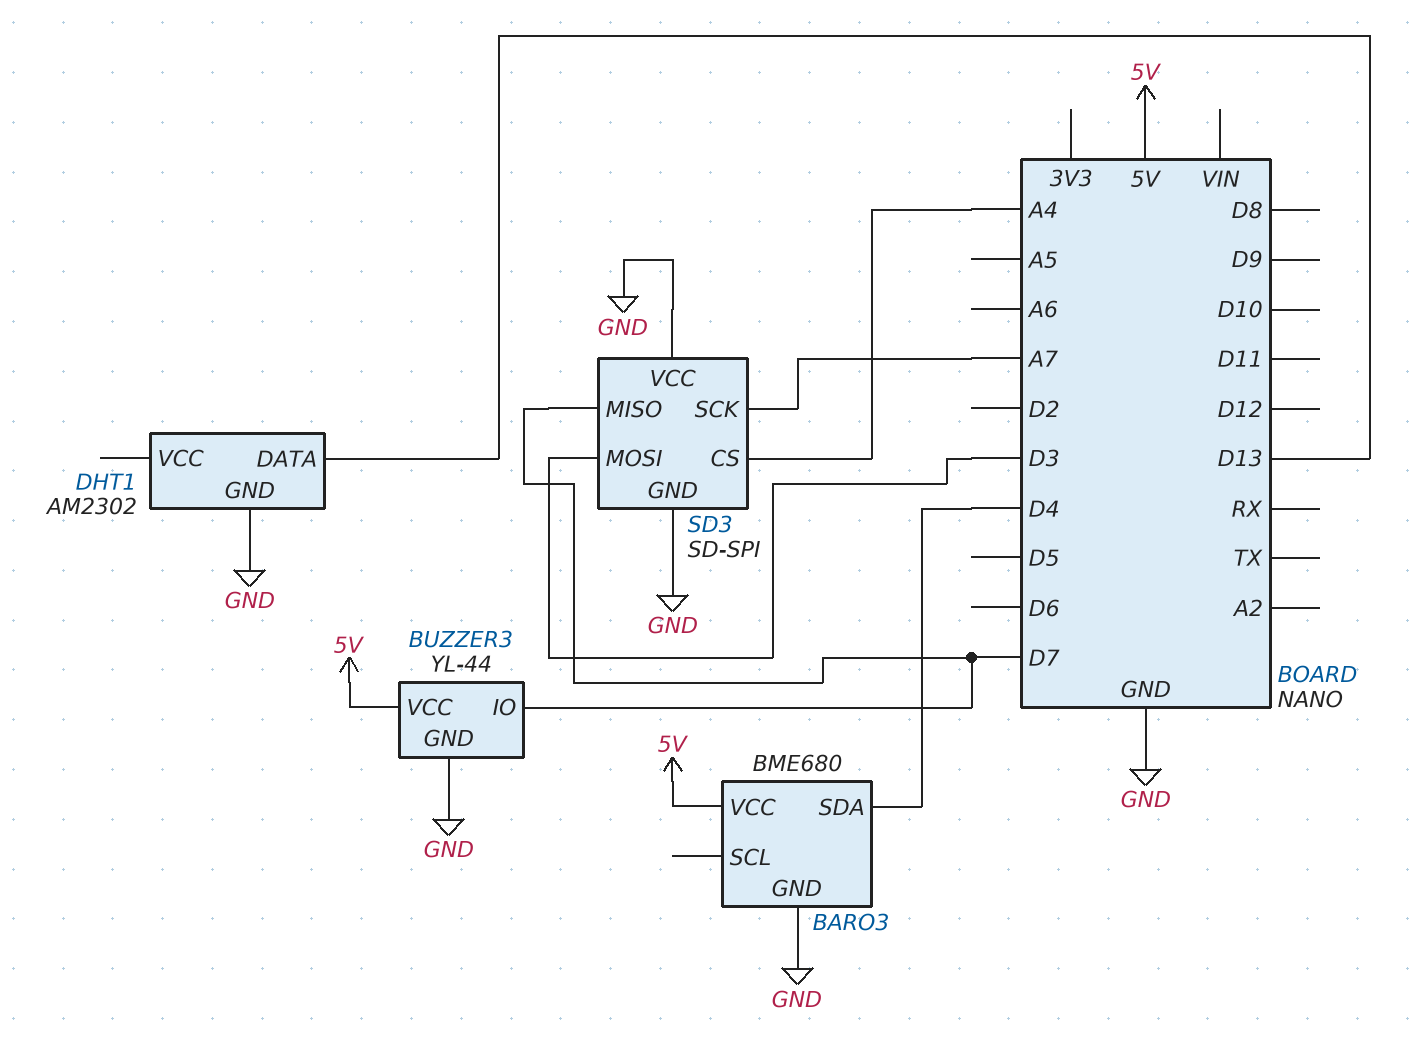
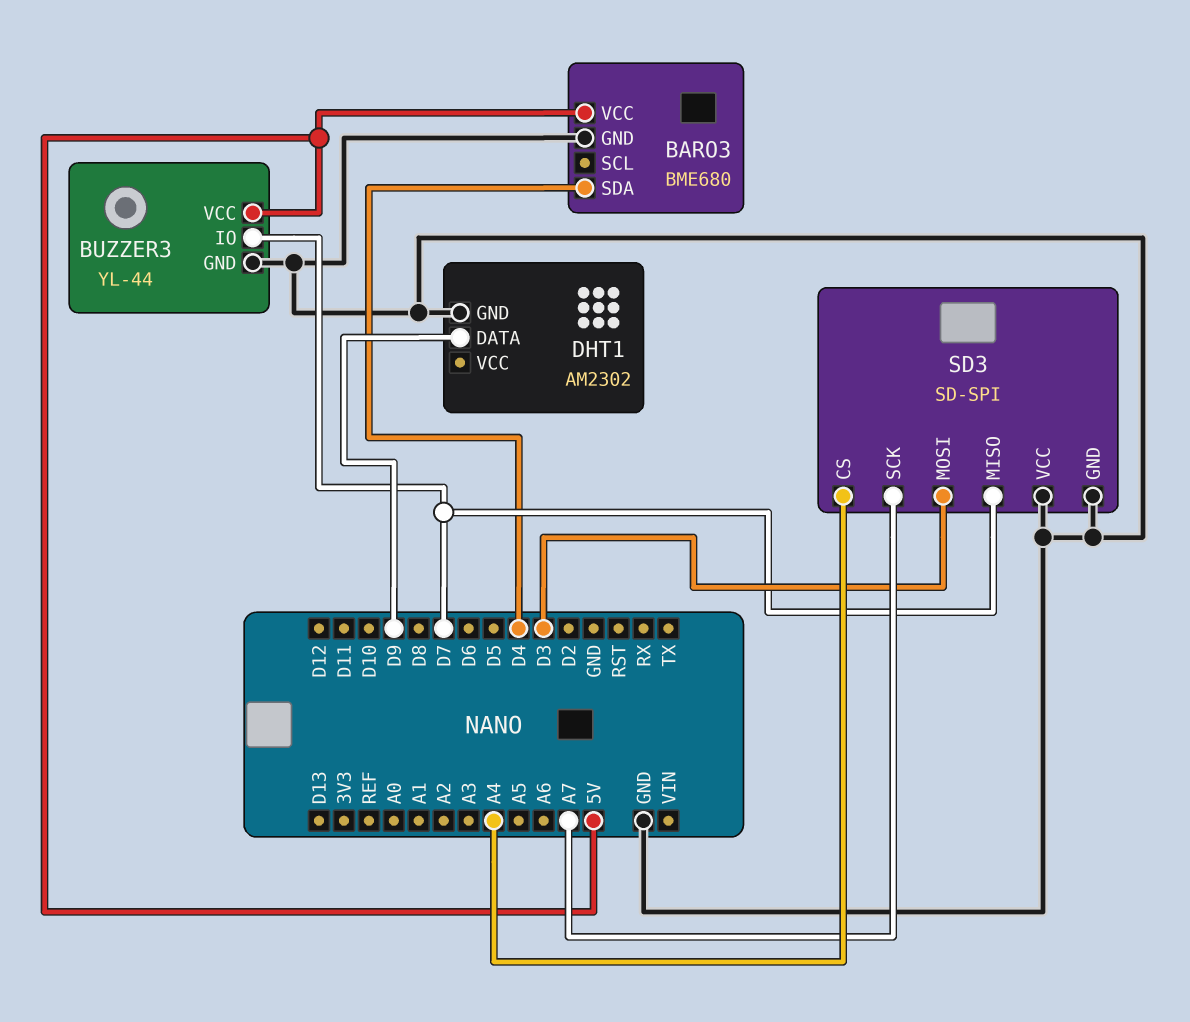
DHT1 pin DATA: D13 -> D9

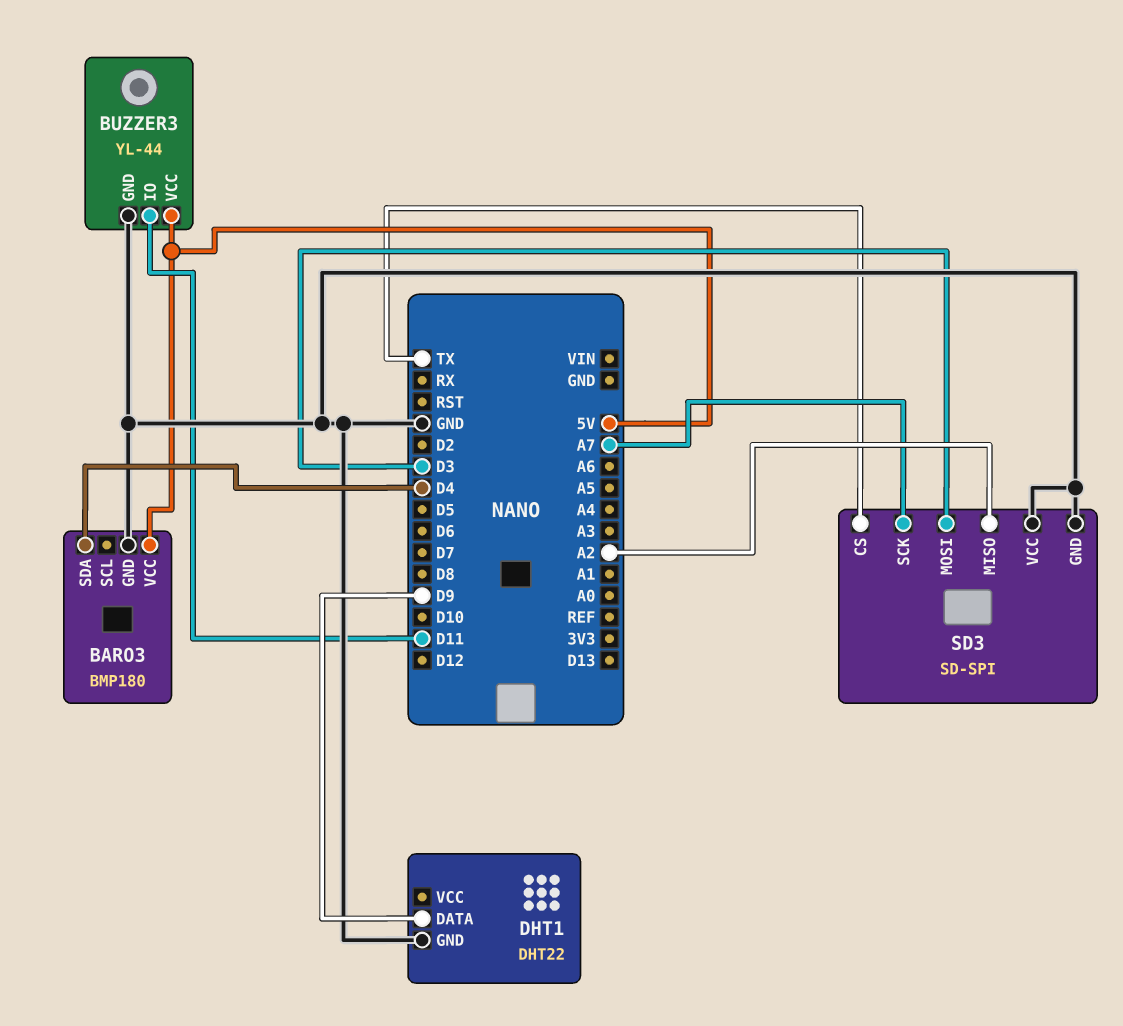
BARO3: BME680 -> BMP180
BUZZER3 pin IO: D7 -> D11
DHT1: AM2302 -> DHT22
SD3 pin CS: A4 -> TX
SD3 pin MISO: D7 -> A2

